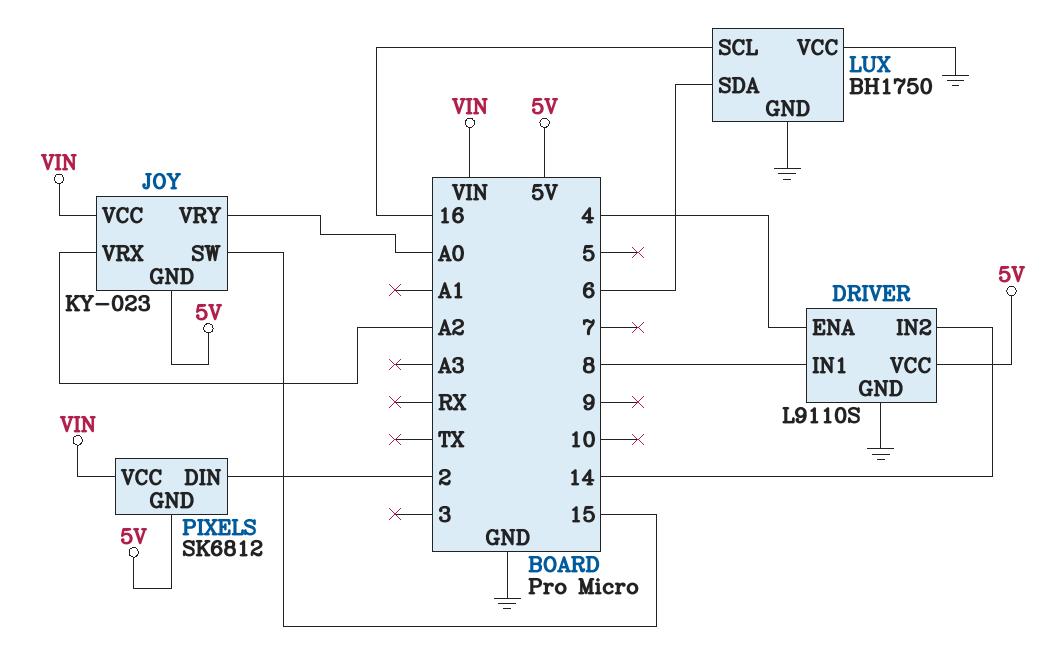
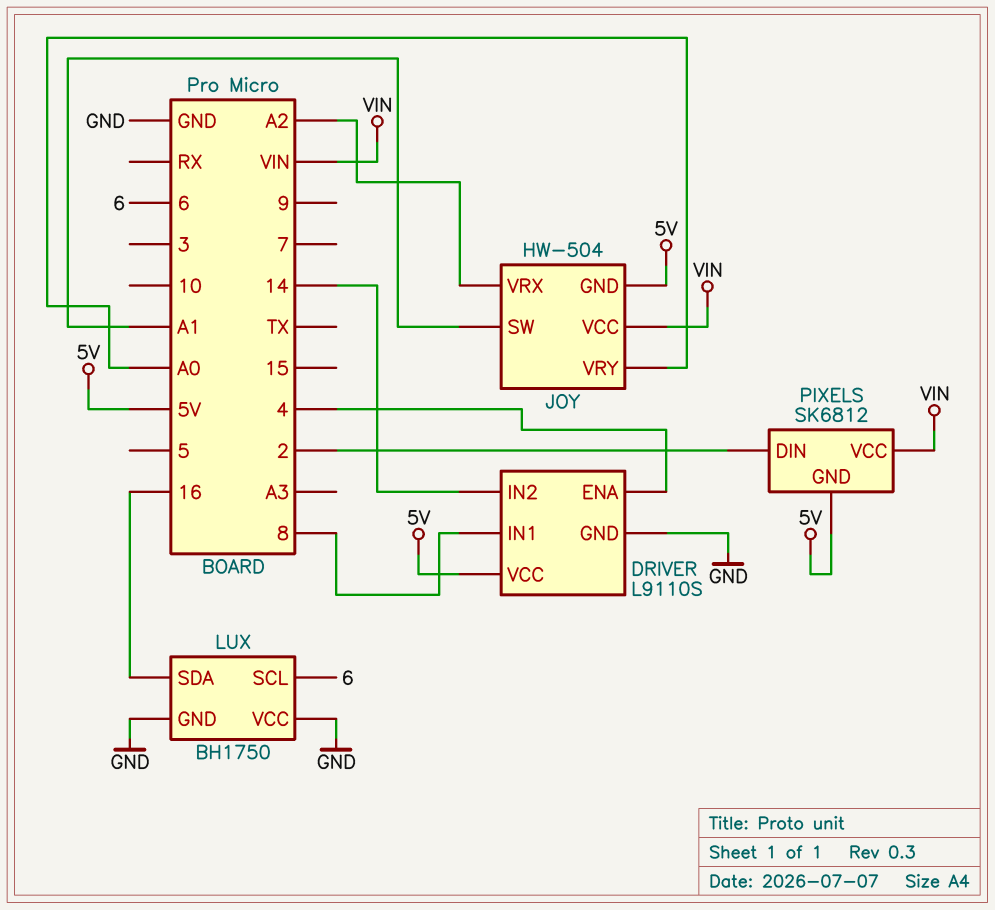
JOY: KY-023 -> HW-504
JOY pin SW: 15 -> A1
LUX pin SCL: 16 -> 6
LUX pin SDA: 6 -> 16

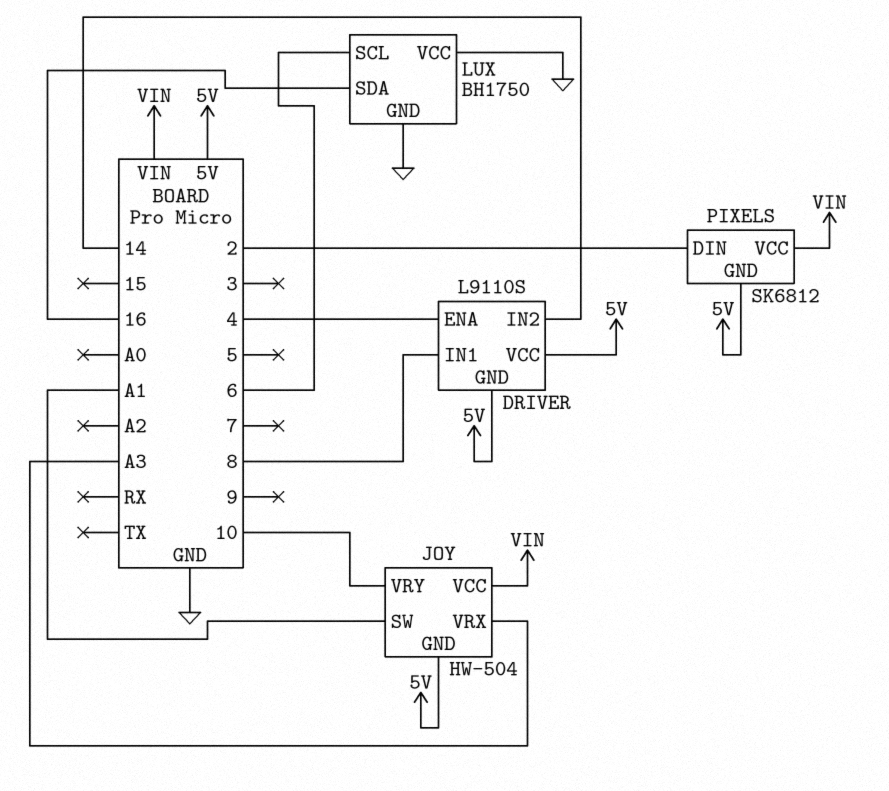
DRIVER pin GND: GND -> 5V
JOY pin VRX: A2 -> A3
JOY pin VRY: A0 -> 10

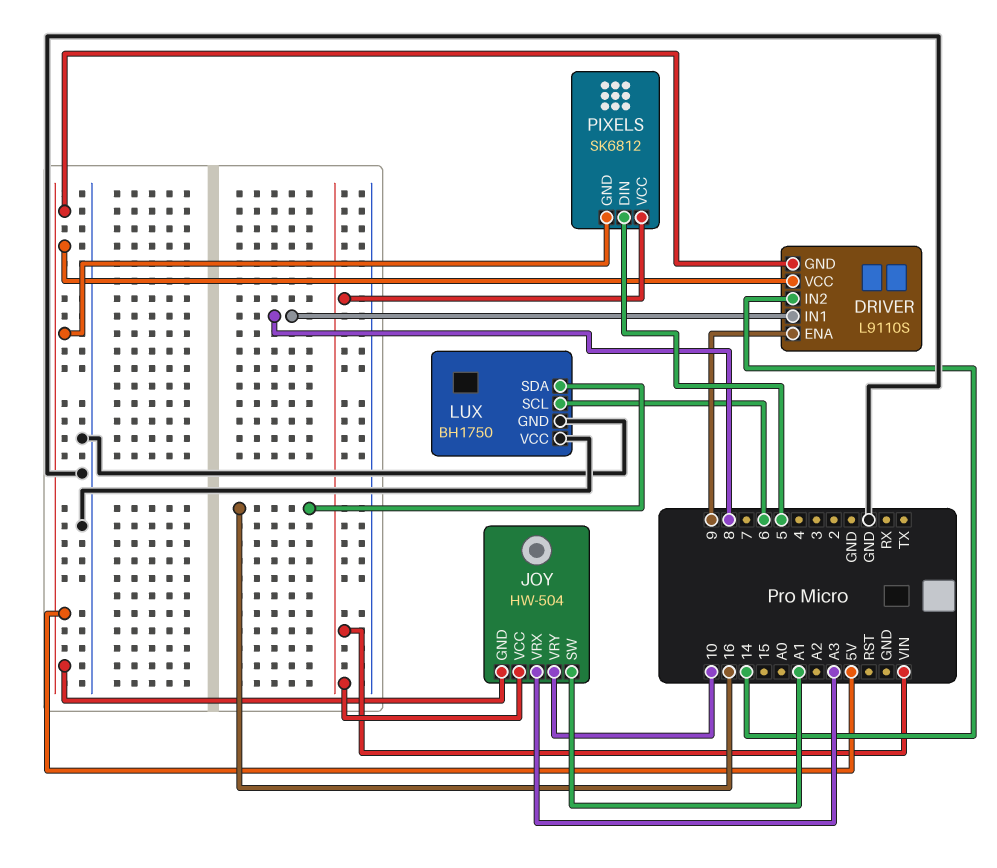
DRIVER pin ENA: 4 -> 9
PIXELS pin DIN: 2 -> 5

